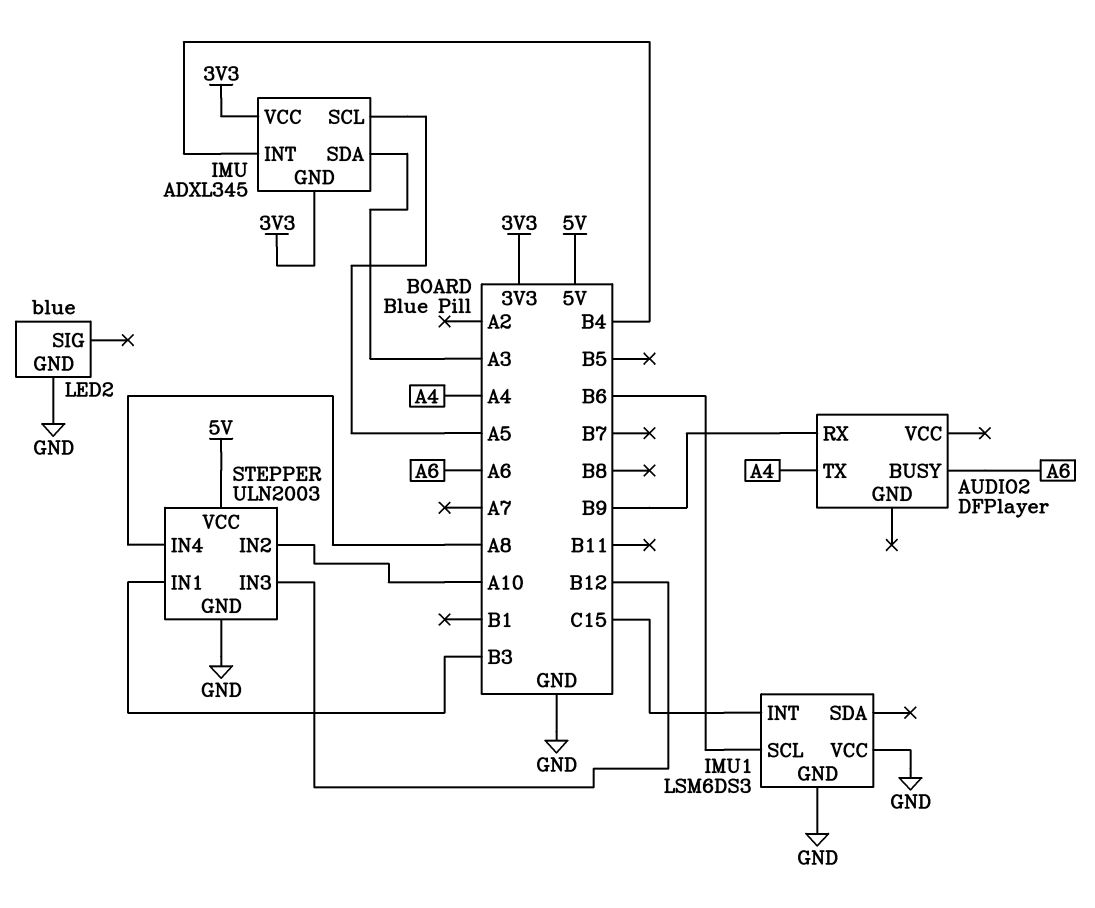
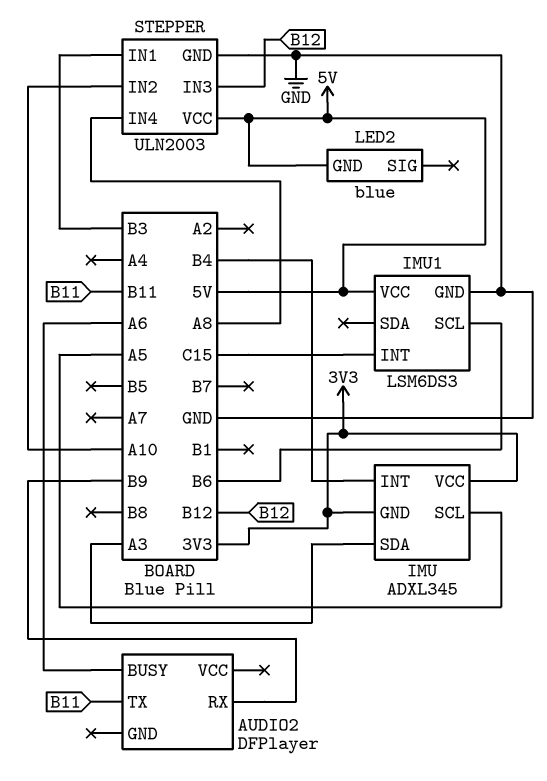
AUDIO2 pin TX: A4 -> B11
IMU1 pin VCC: GND -> 5V
LED2 pin GND: GND -> 5V

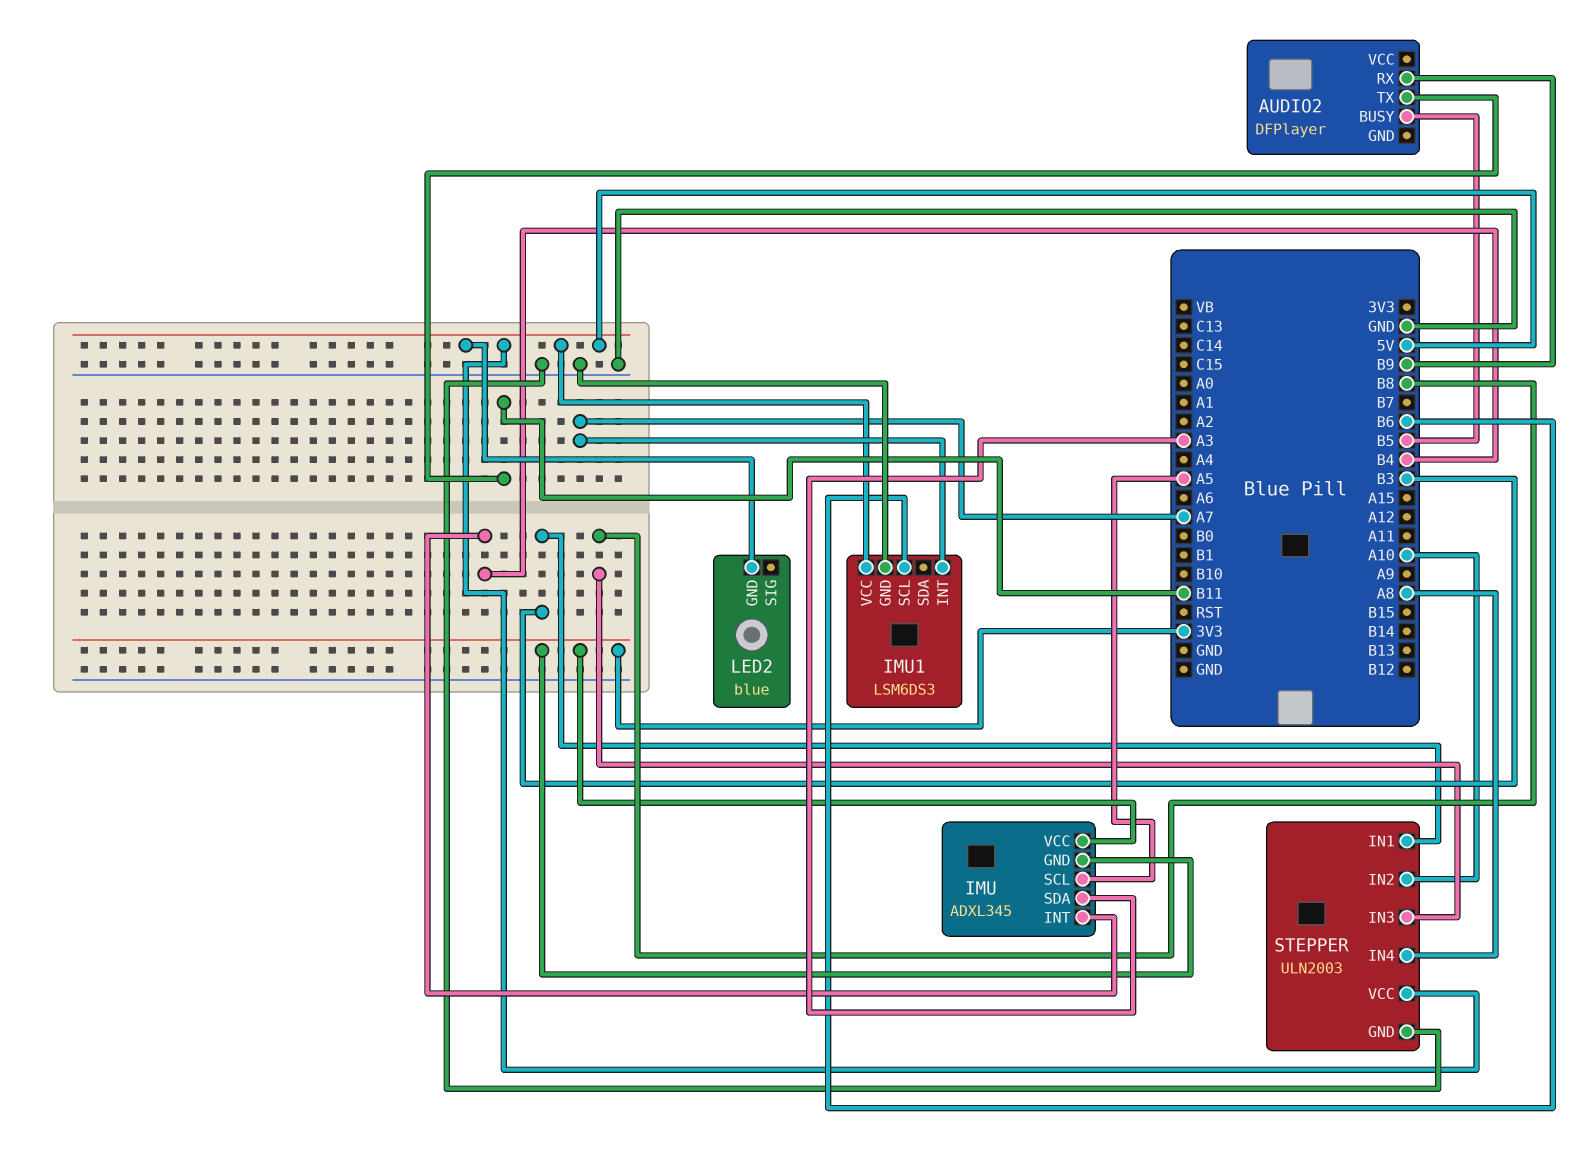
AUDIO2 pin BUSY: A6 -> B5
IMU1 pin INT: C15 -> A7
STEPPER pin IN3: B12 -> B8

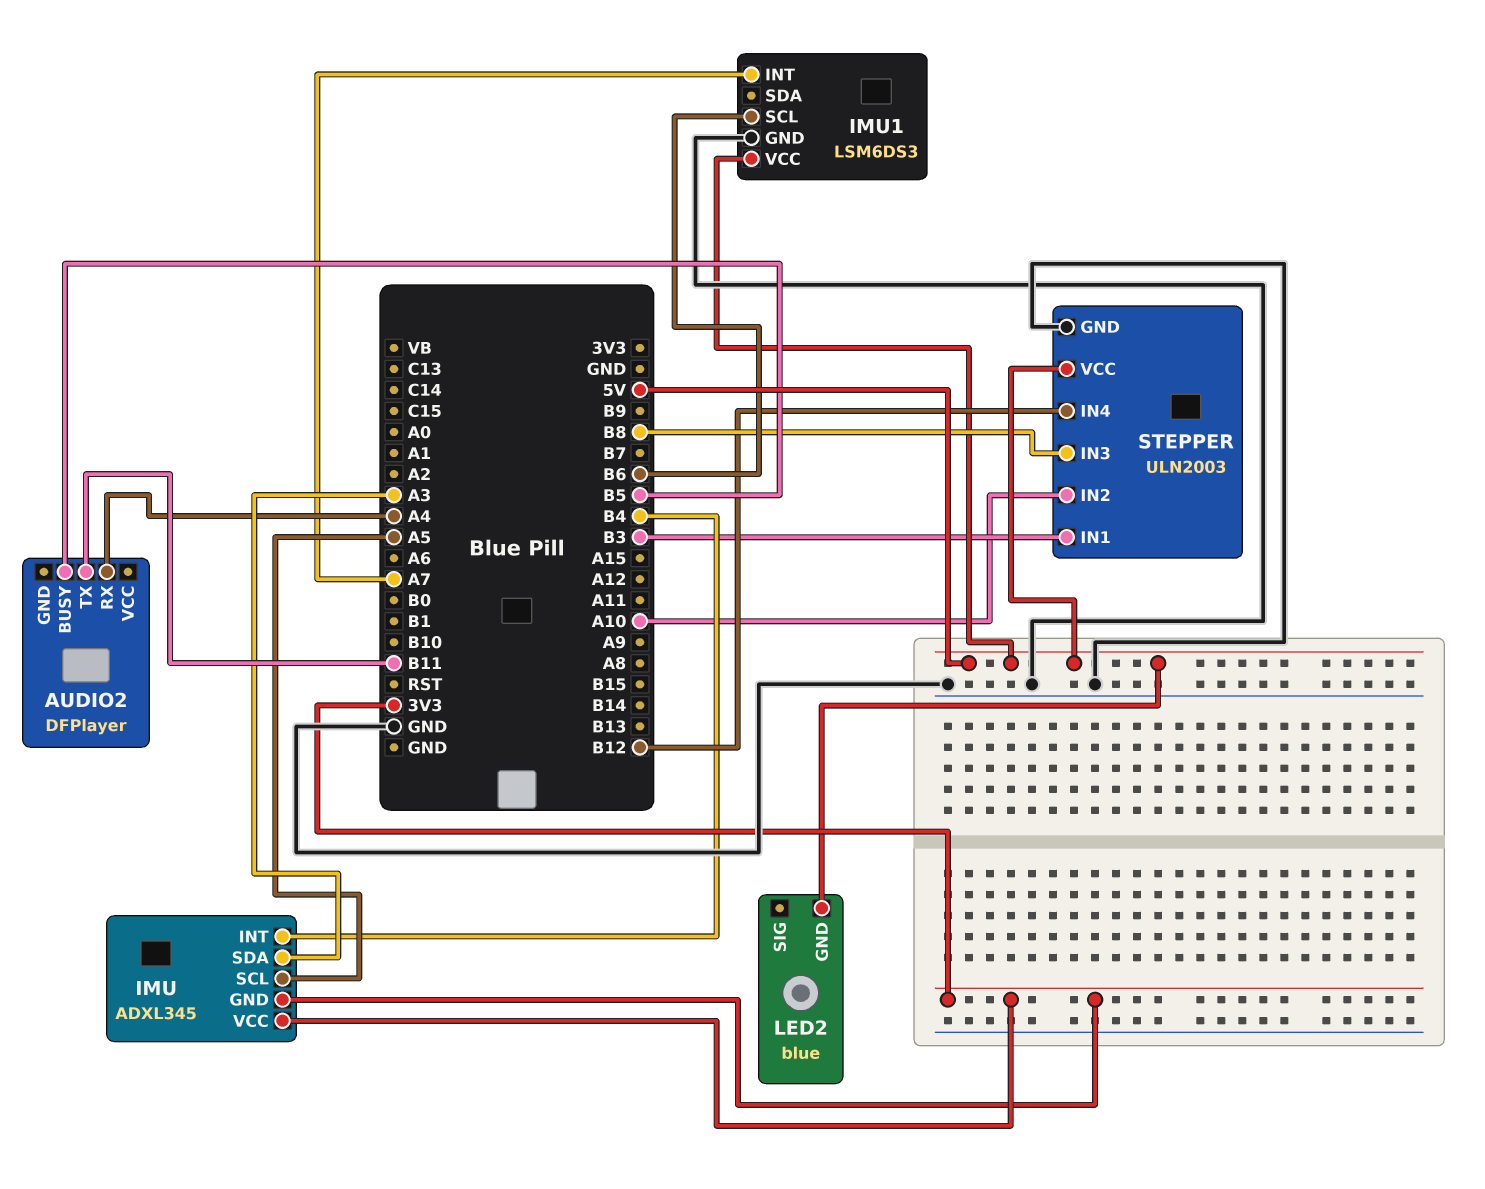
AUDIO2 pin RX: B9 -> A4
STEPPER pin IN4: A8 -> B12

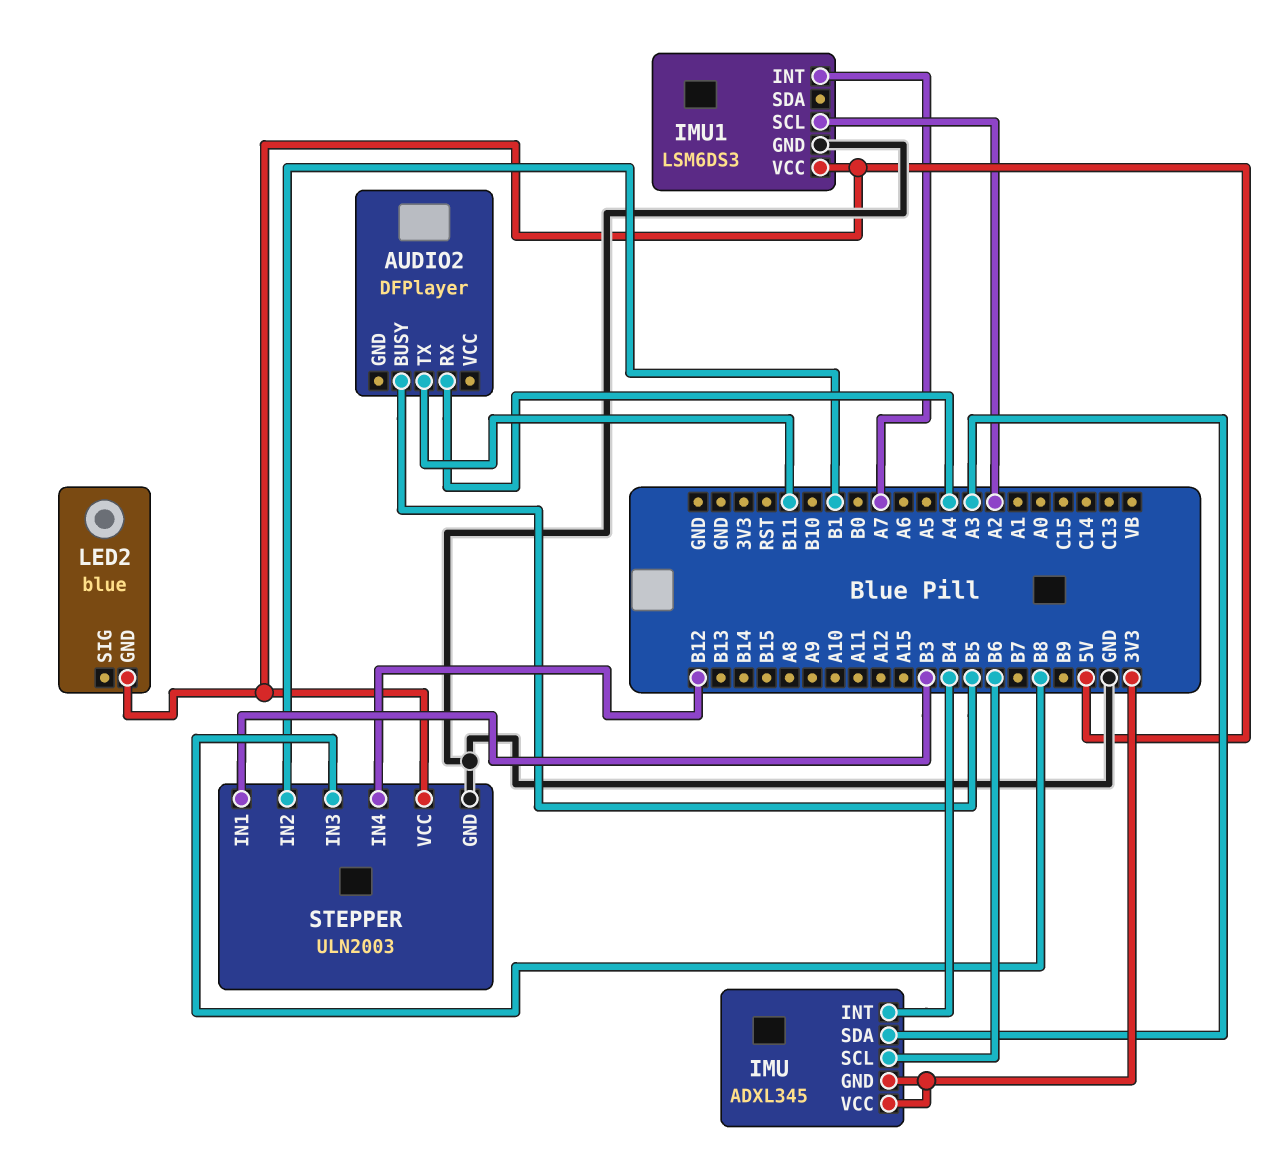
IMU pin SCL: A5 -> B6
IMU1 pin SCL: B6 -> A2
STEPPER pin IN2: A10 -> B1

